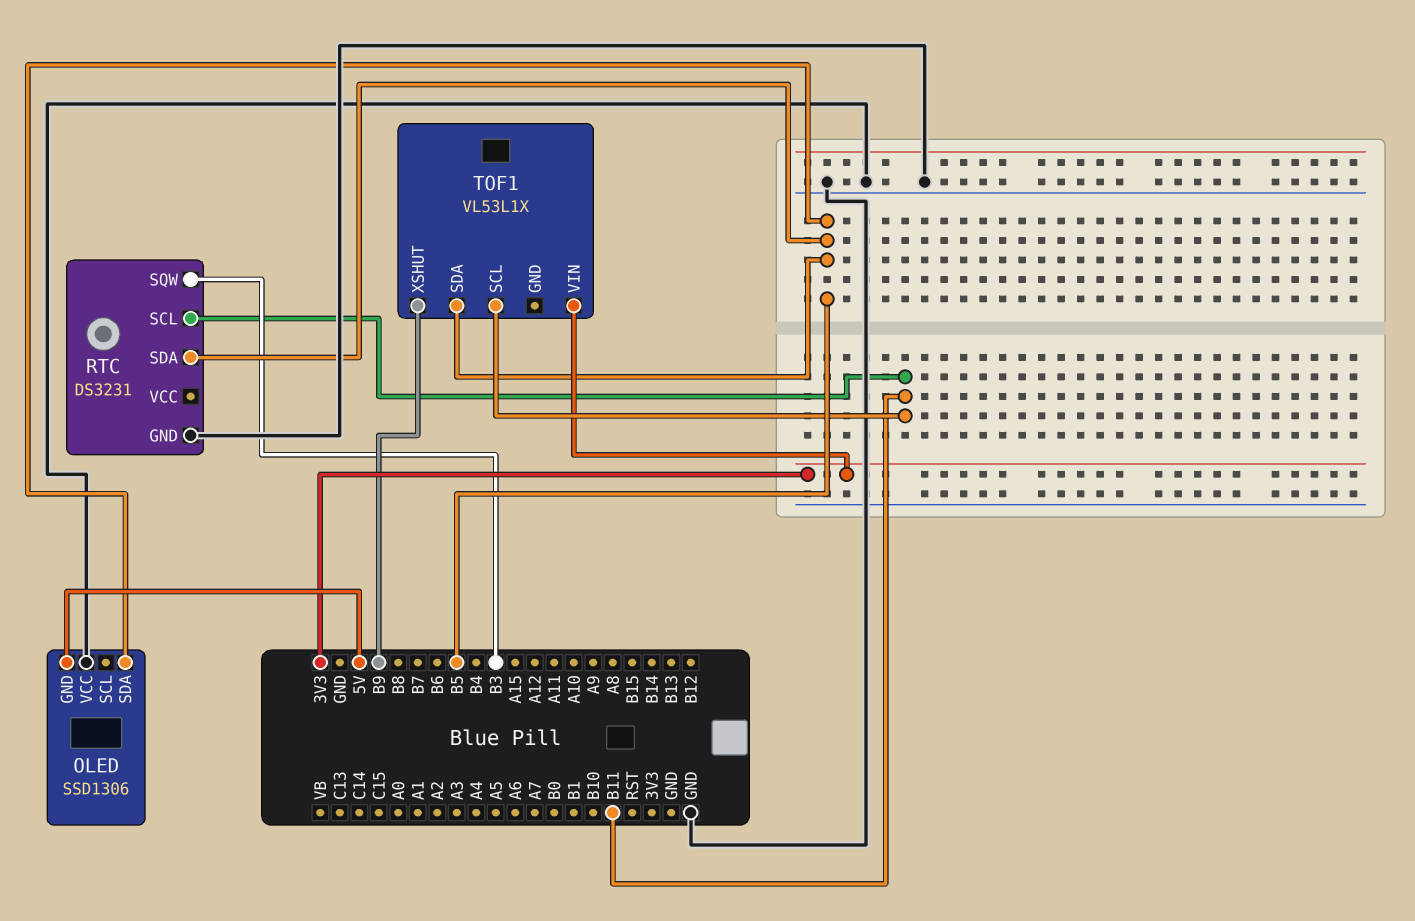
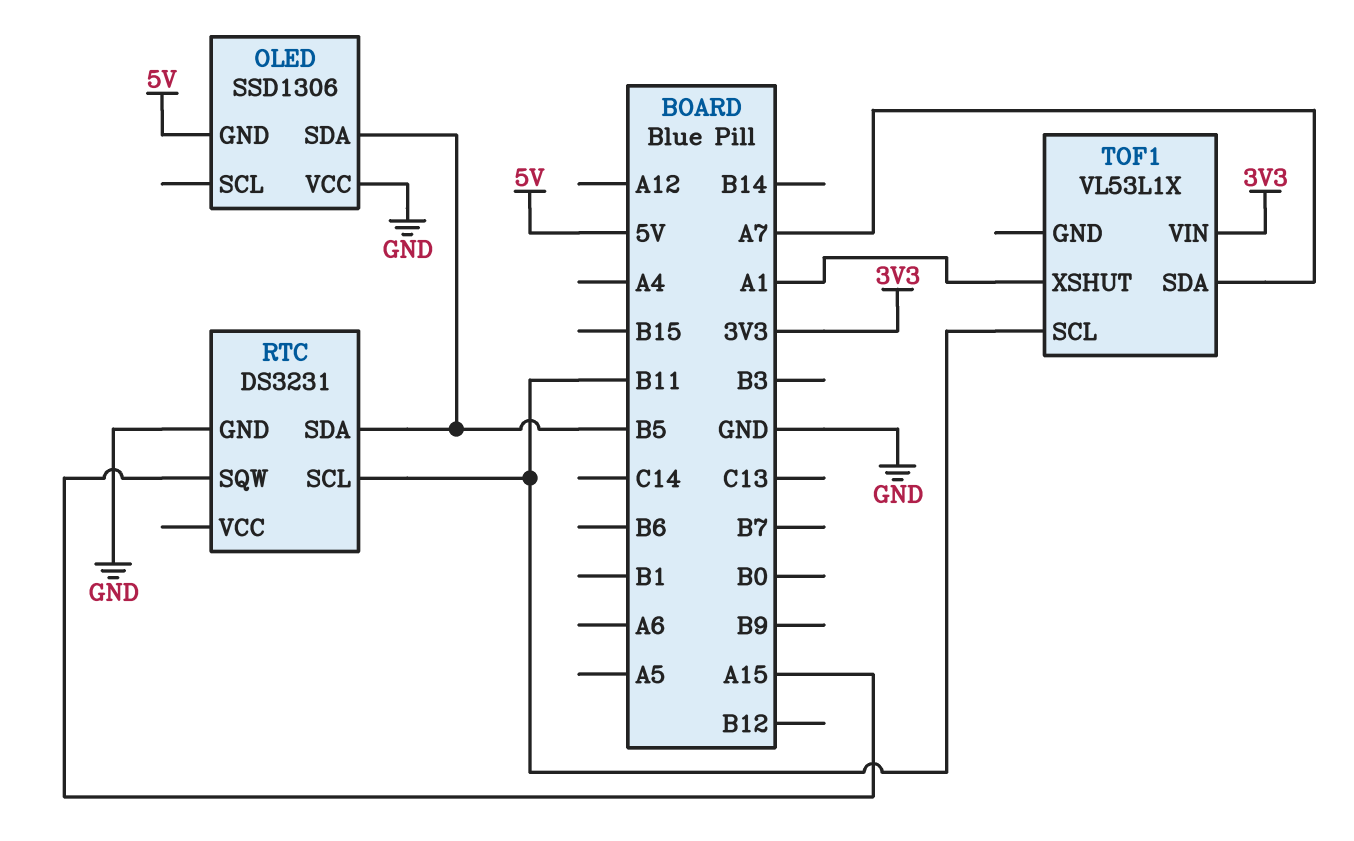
RTC pin SQW: B3 -> A15
TOF1 pin SDA: B5 -> A7
TOF1 pin XSHUT: B9 -> A1

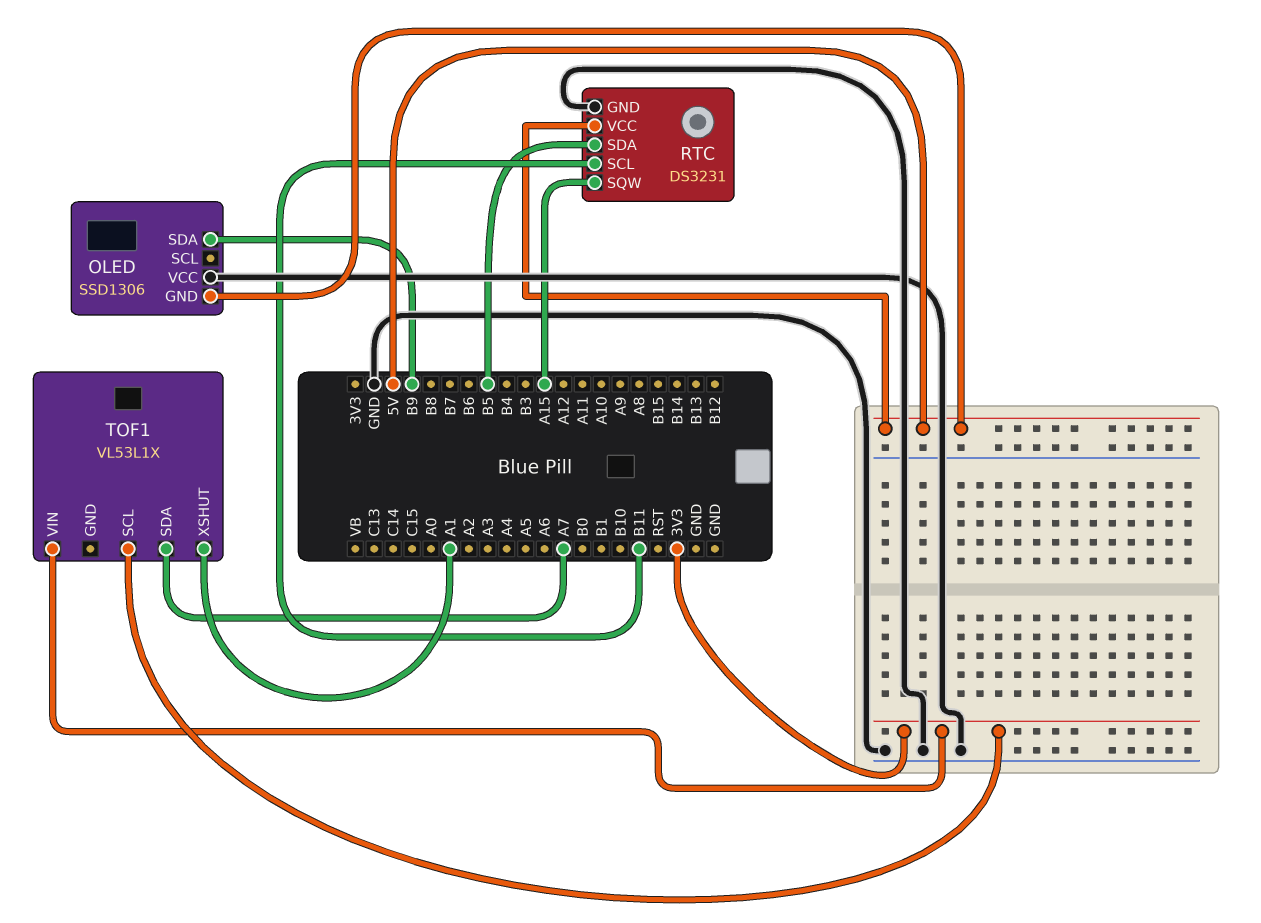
OLED pin SDA: B5 -> B9
RTC pin VCC: none -> 5V
TOF1 pin SCL: B11 -> 3V3

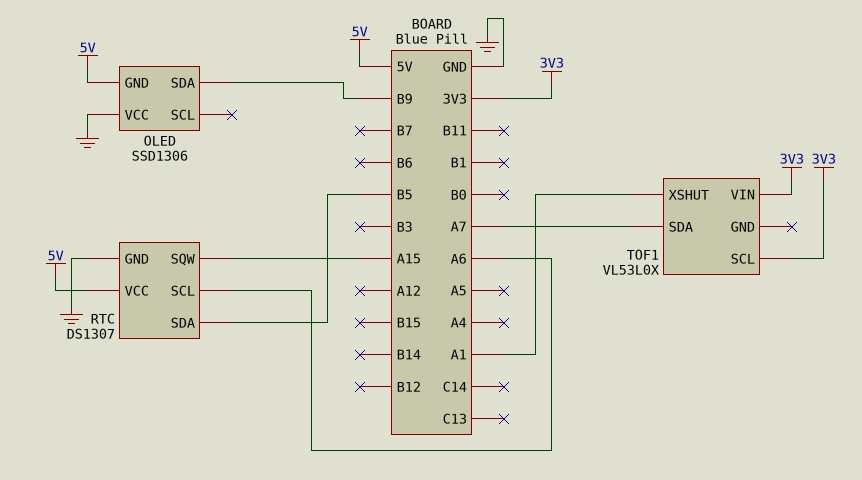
RTC: DS3231 -> DS1307
RTC pin SCL: B11 -> A6
TOF1: VL53L1X -> VL53L0X

